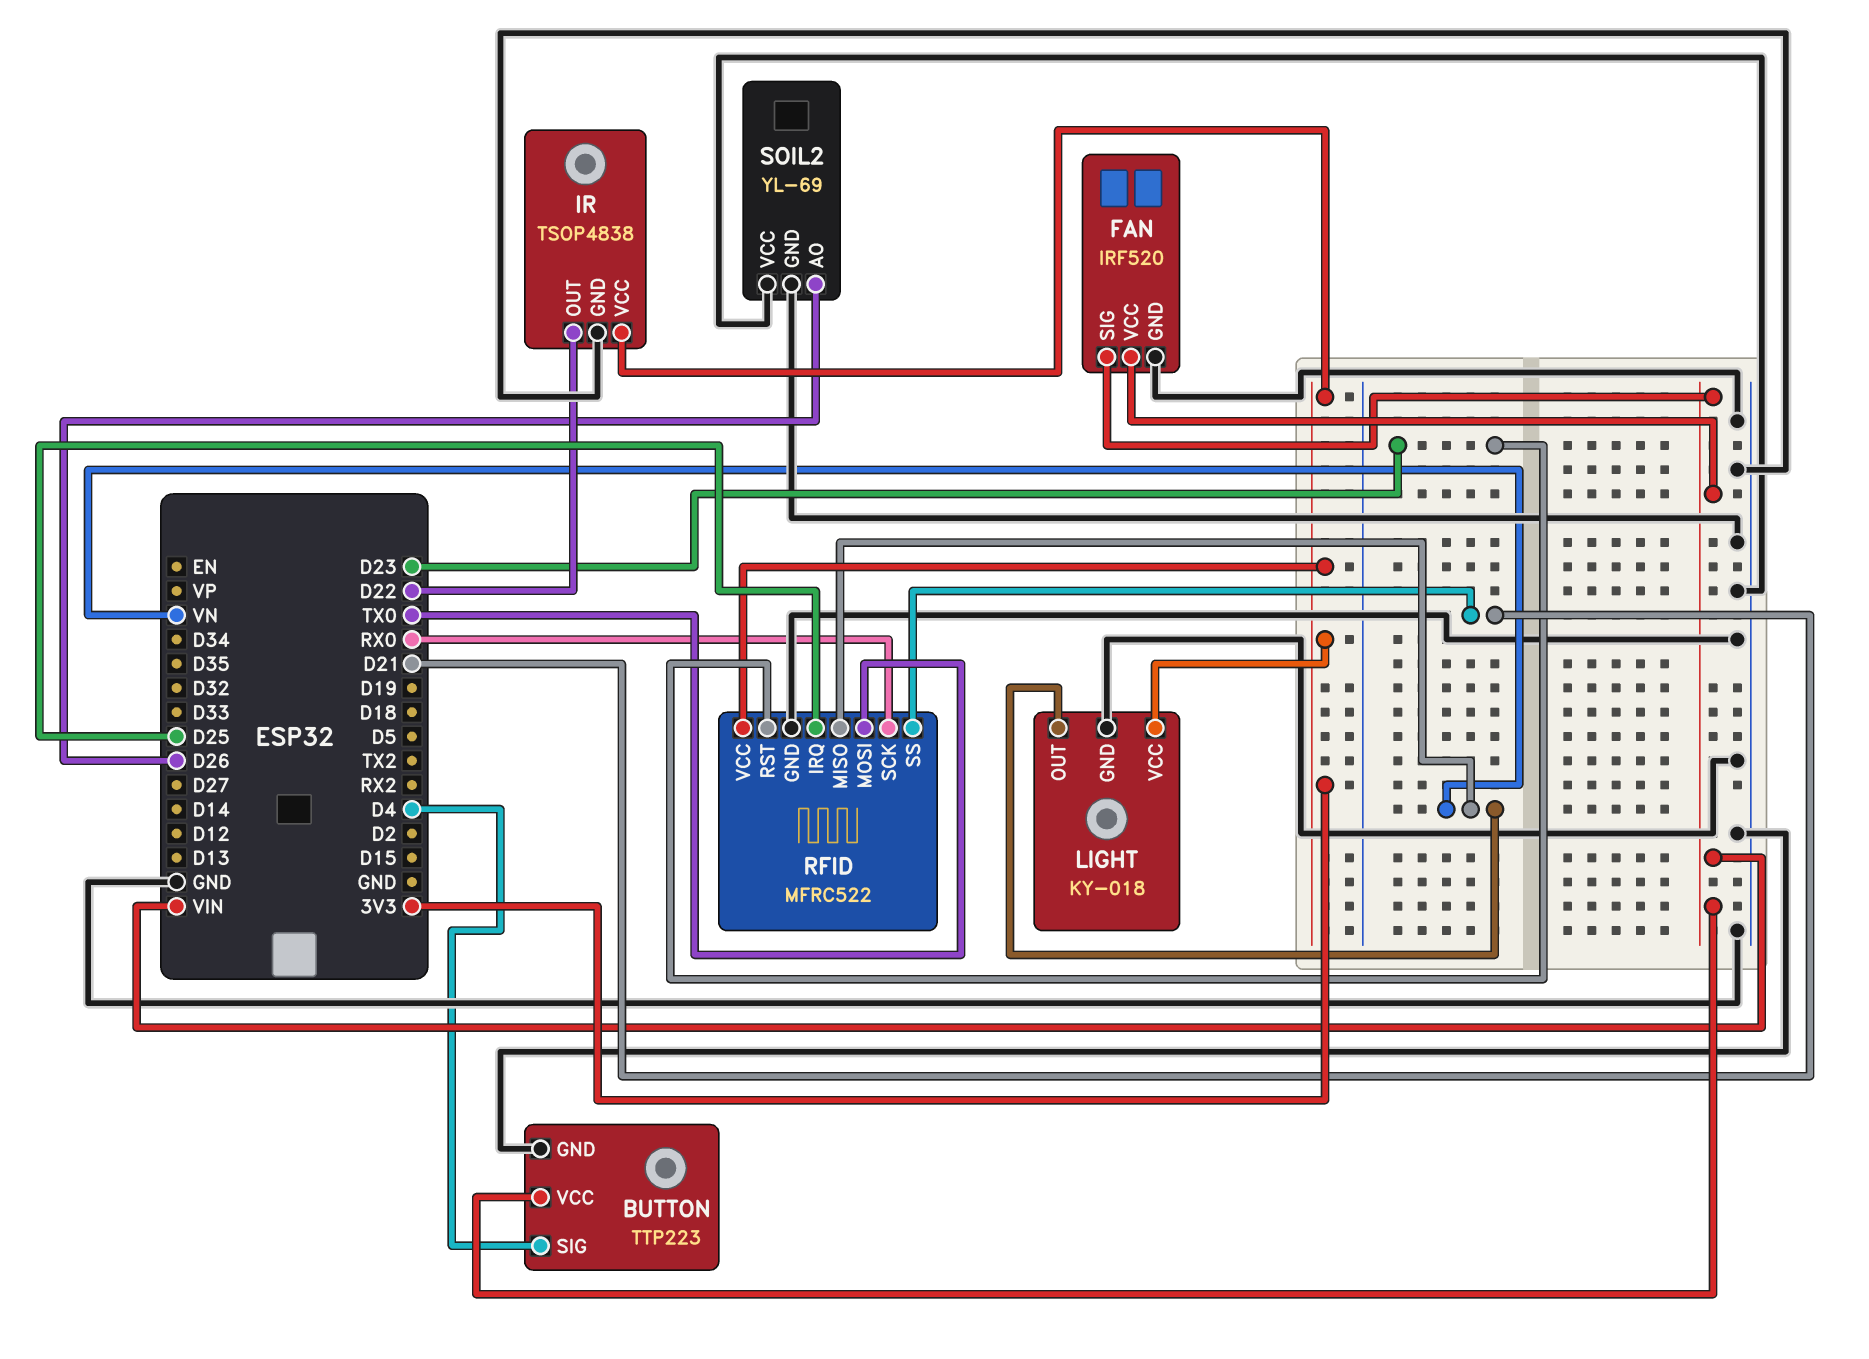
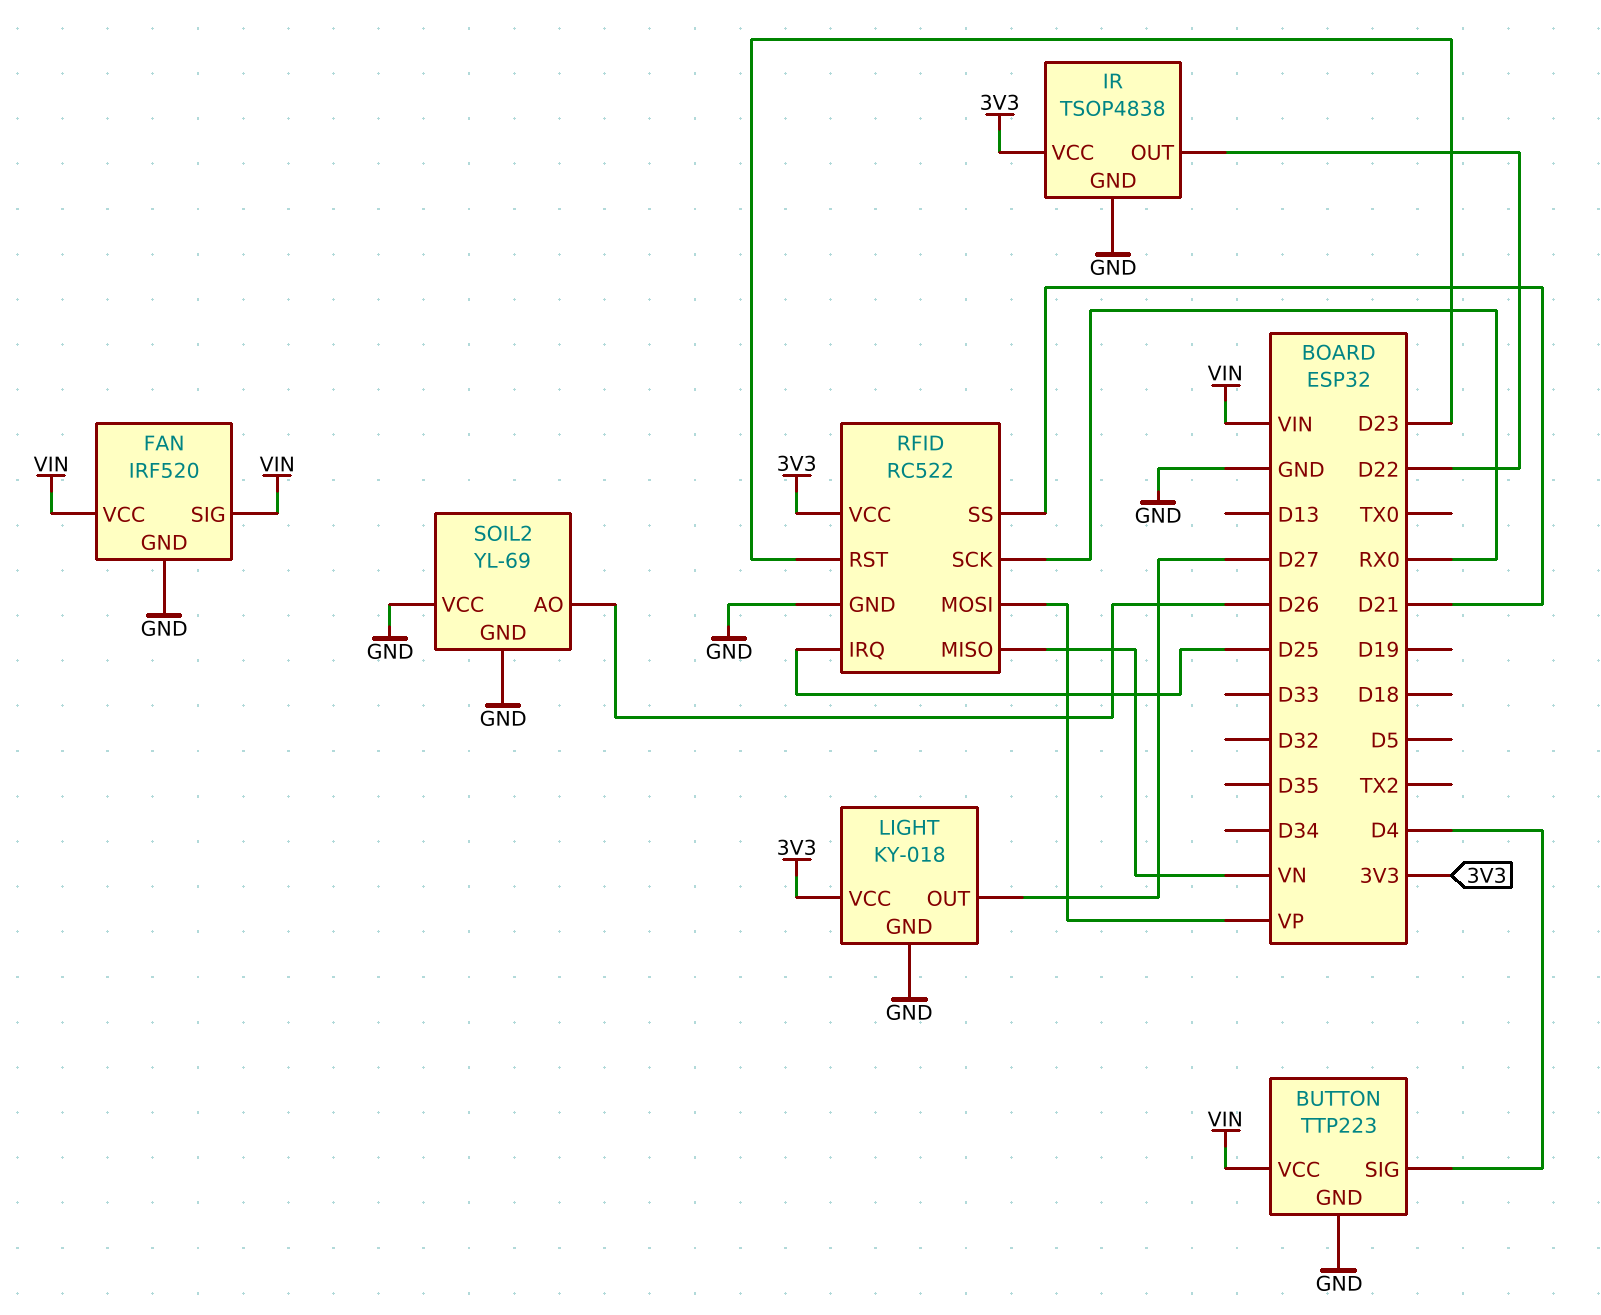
LIGHT pin OUT: VN -> D27
RFID: MFRC522 -> RC522
RFID pin MOSI: TX0 -> VP

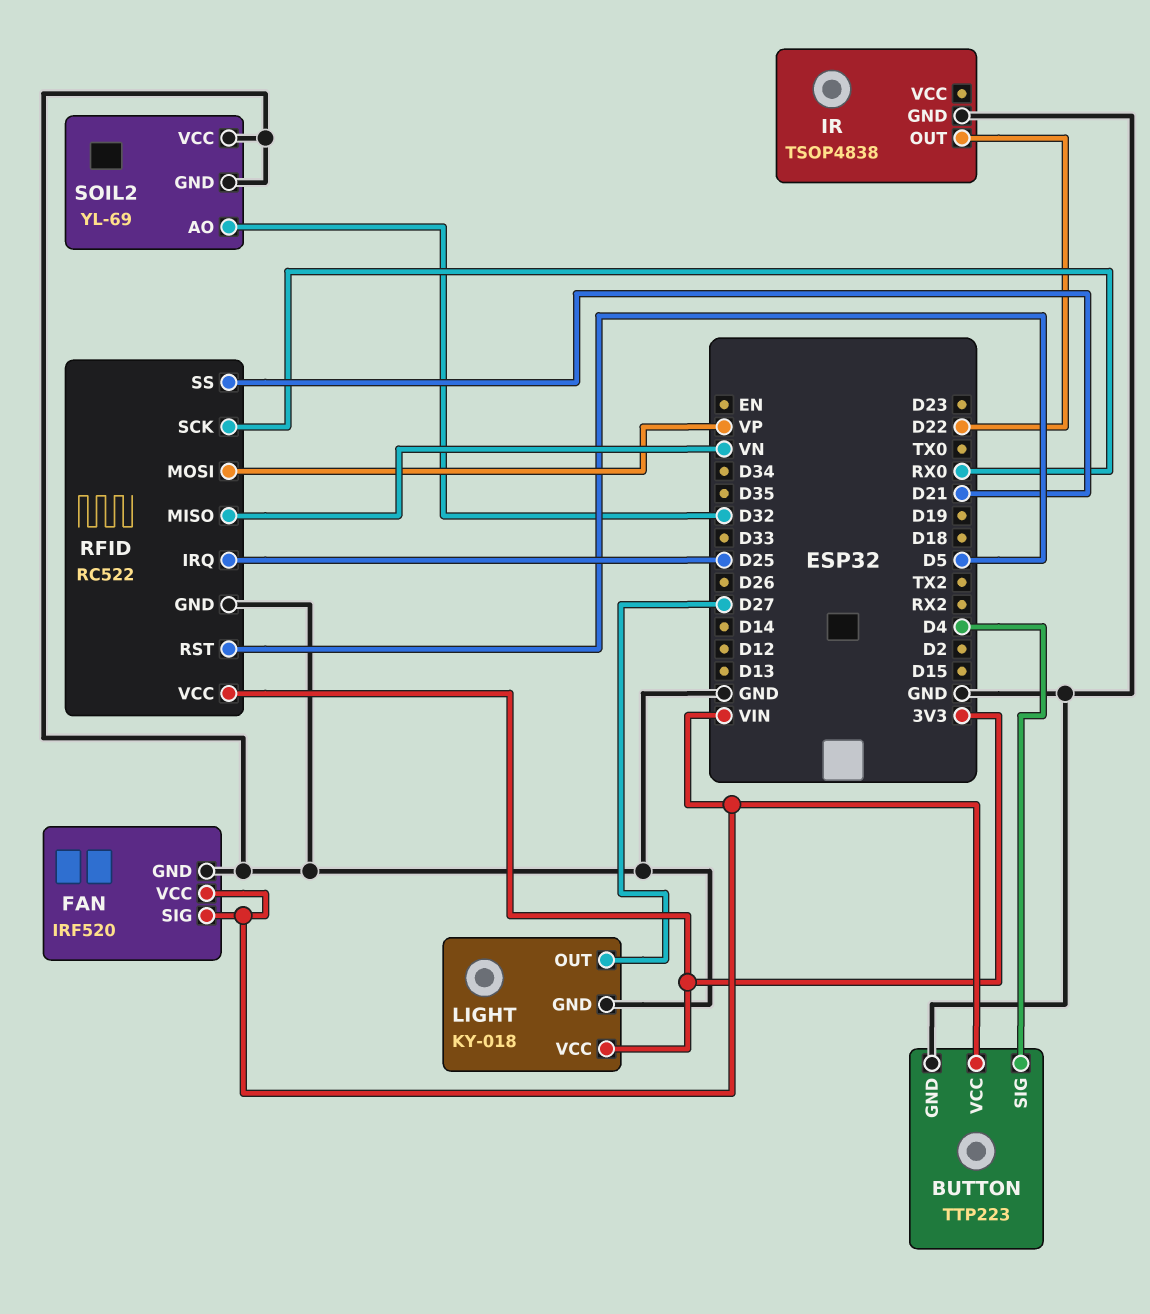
IR pin VCC: 3V3 -> none
RFID pin RST: D23 -> D5
SOIL2 pin AO: D26 -> D32

